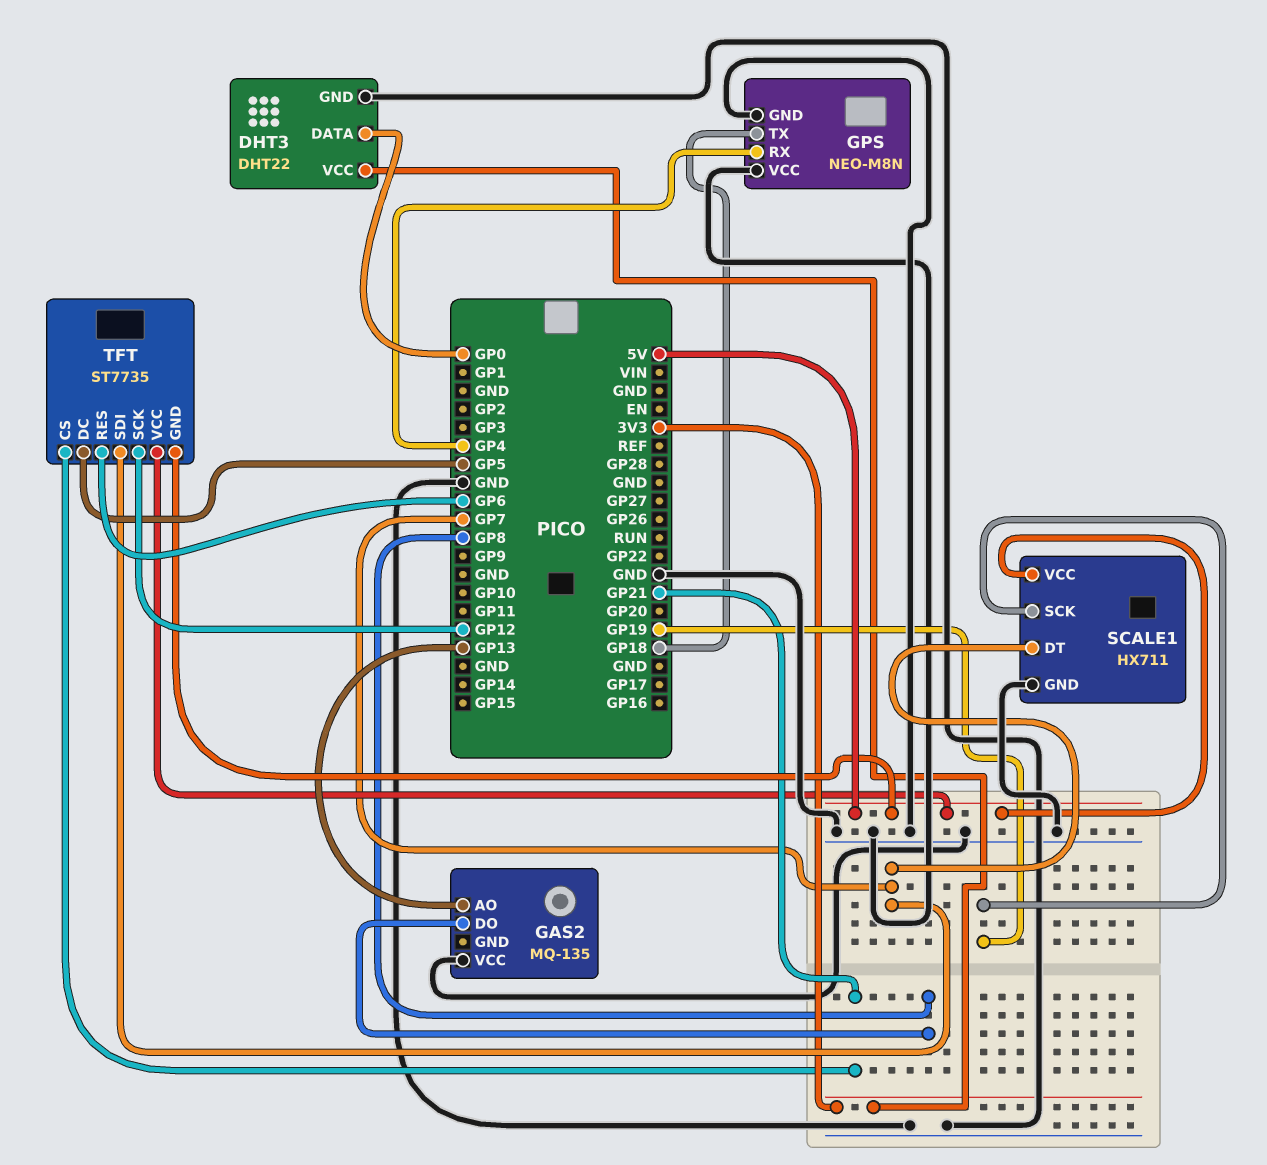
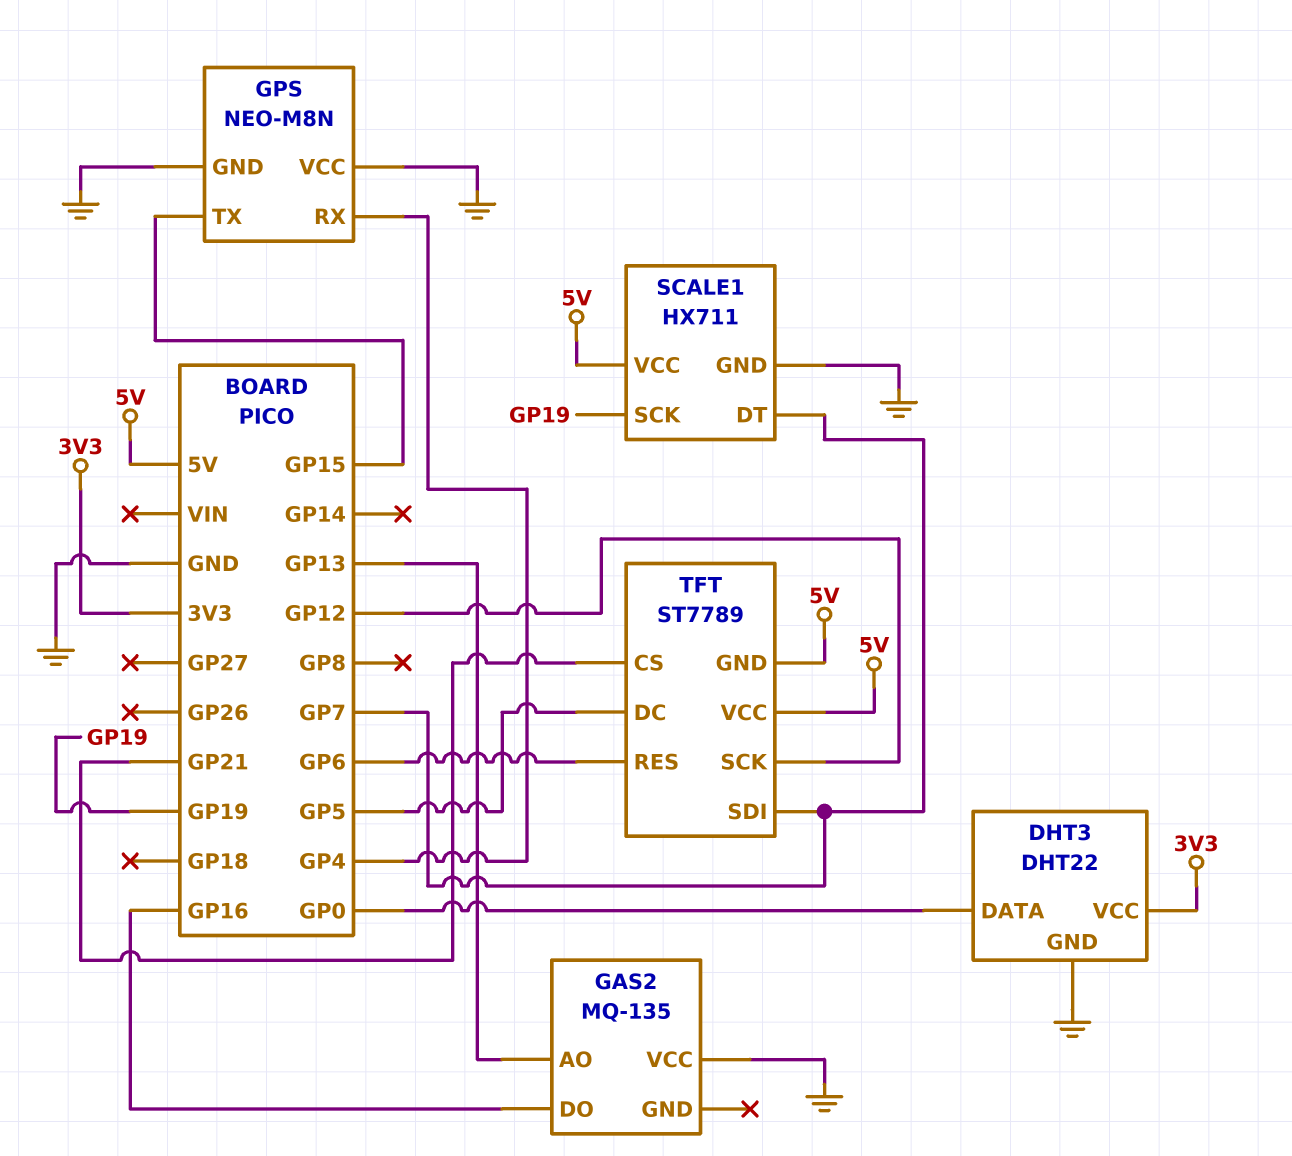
GAS2 pin DO: GP8 -> GP16
GPS pin TX: GP18 -> GP15
TFT: ST7735 -> ST7789

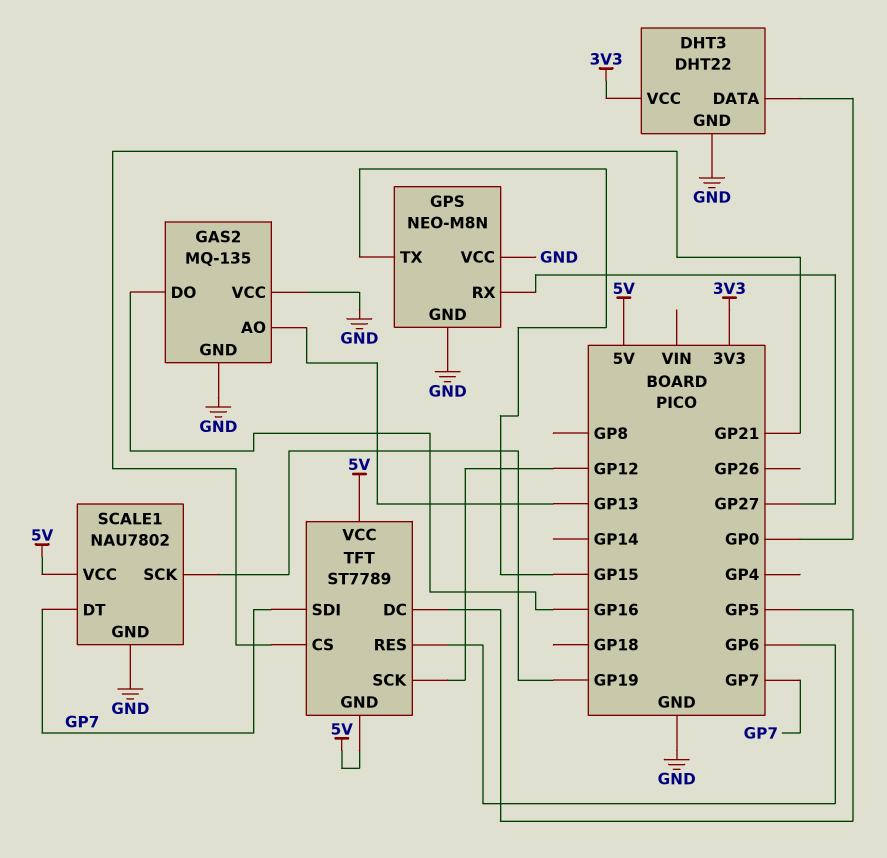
GAS2 pin GND: none -> GND
GPS pin RX: GP4 -> GP27
SCALE1: HX711 -> NAU7802

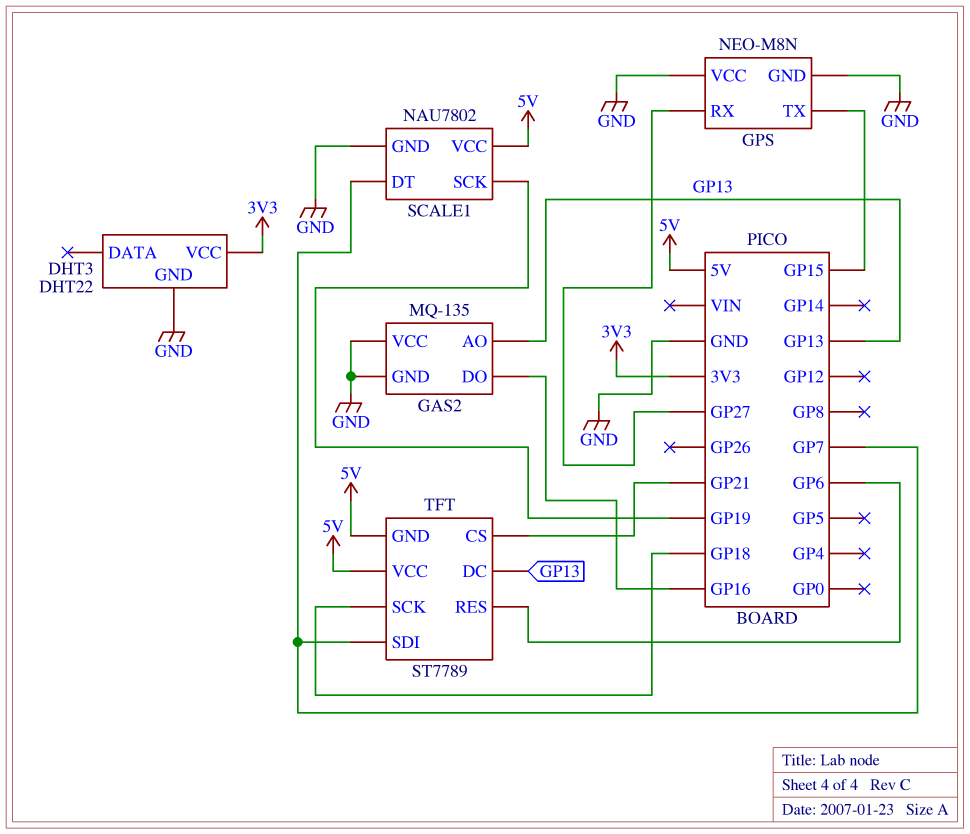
DHT3 pin DATA: GP0 -> none
TFT pin DC: GP5 -> GP13
TFT pin SCK: GP12 -> GP18

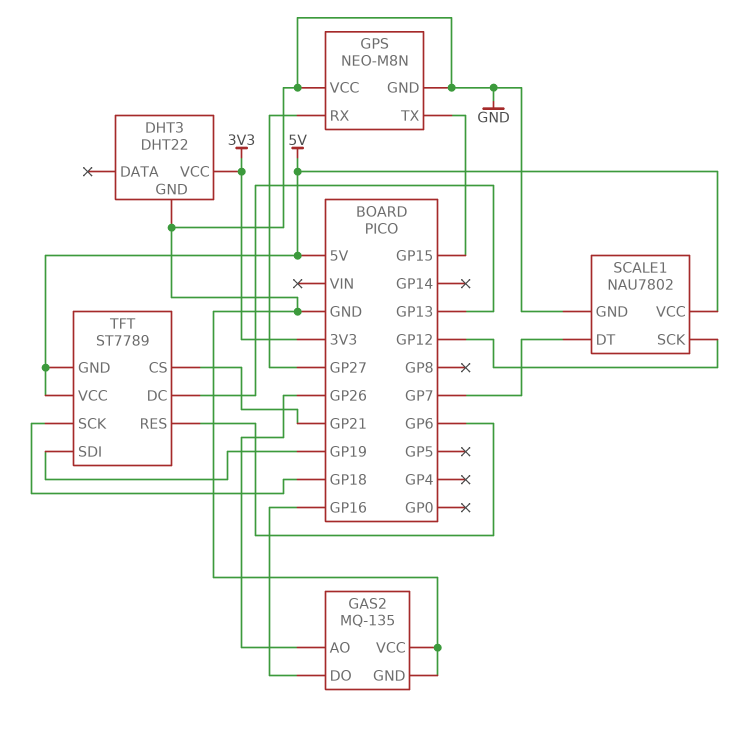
GAS2 pin AO: GP13 -> GP26
SCALE1 pin SCK: GP19 -> GP12
TFT pin SDI: GP7 -> GP19

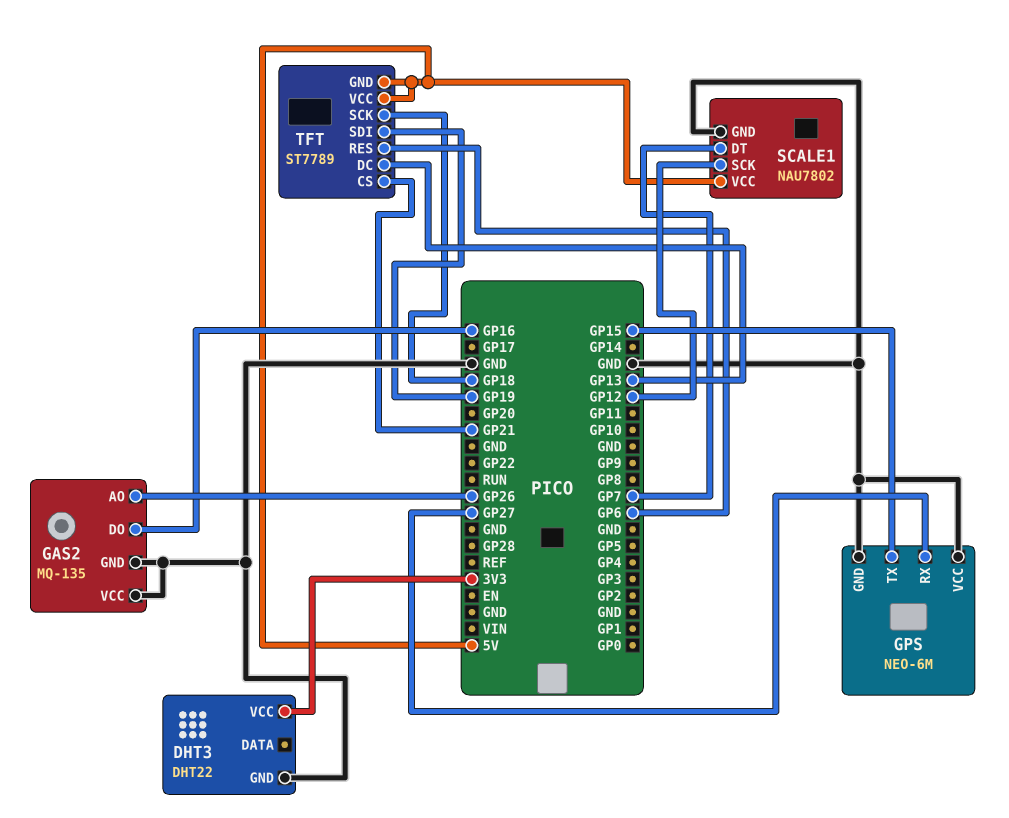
GPS: NEO-M8N -> NEO-6M

